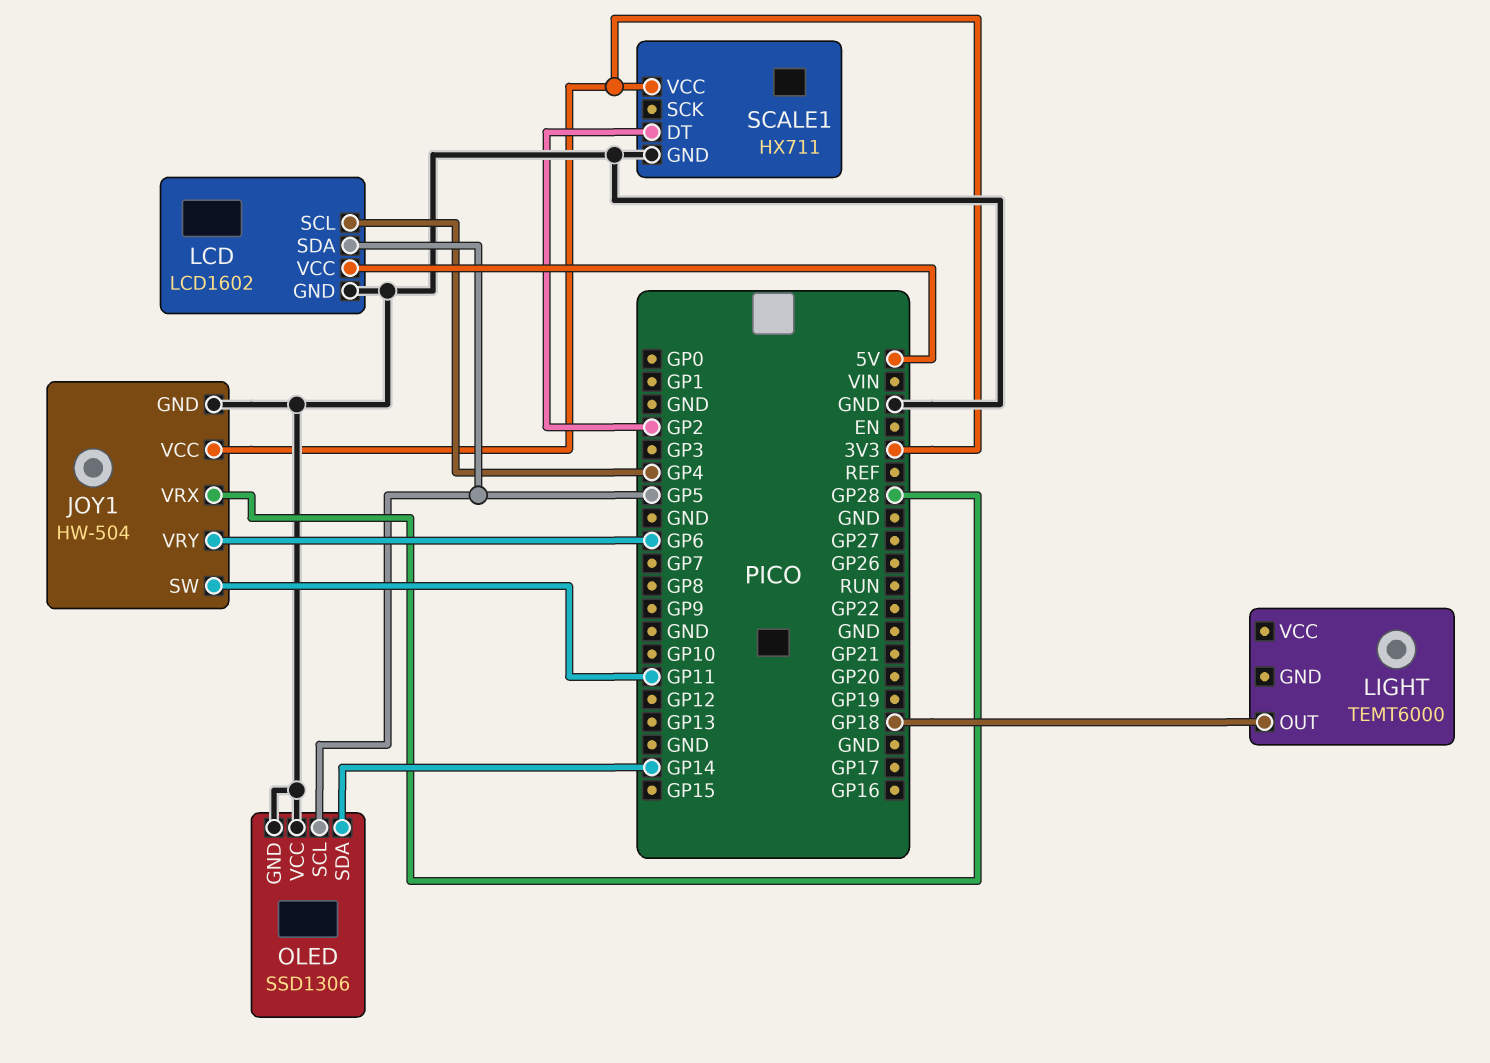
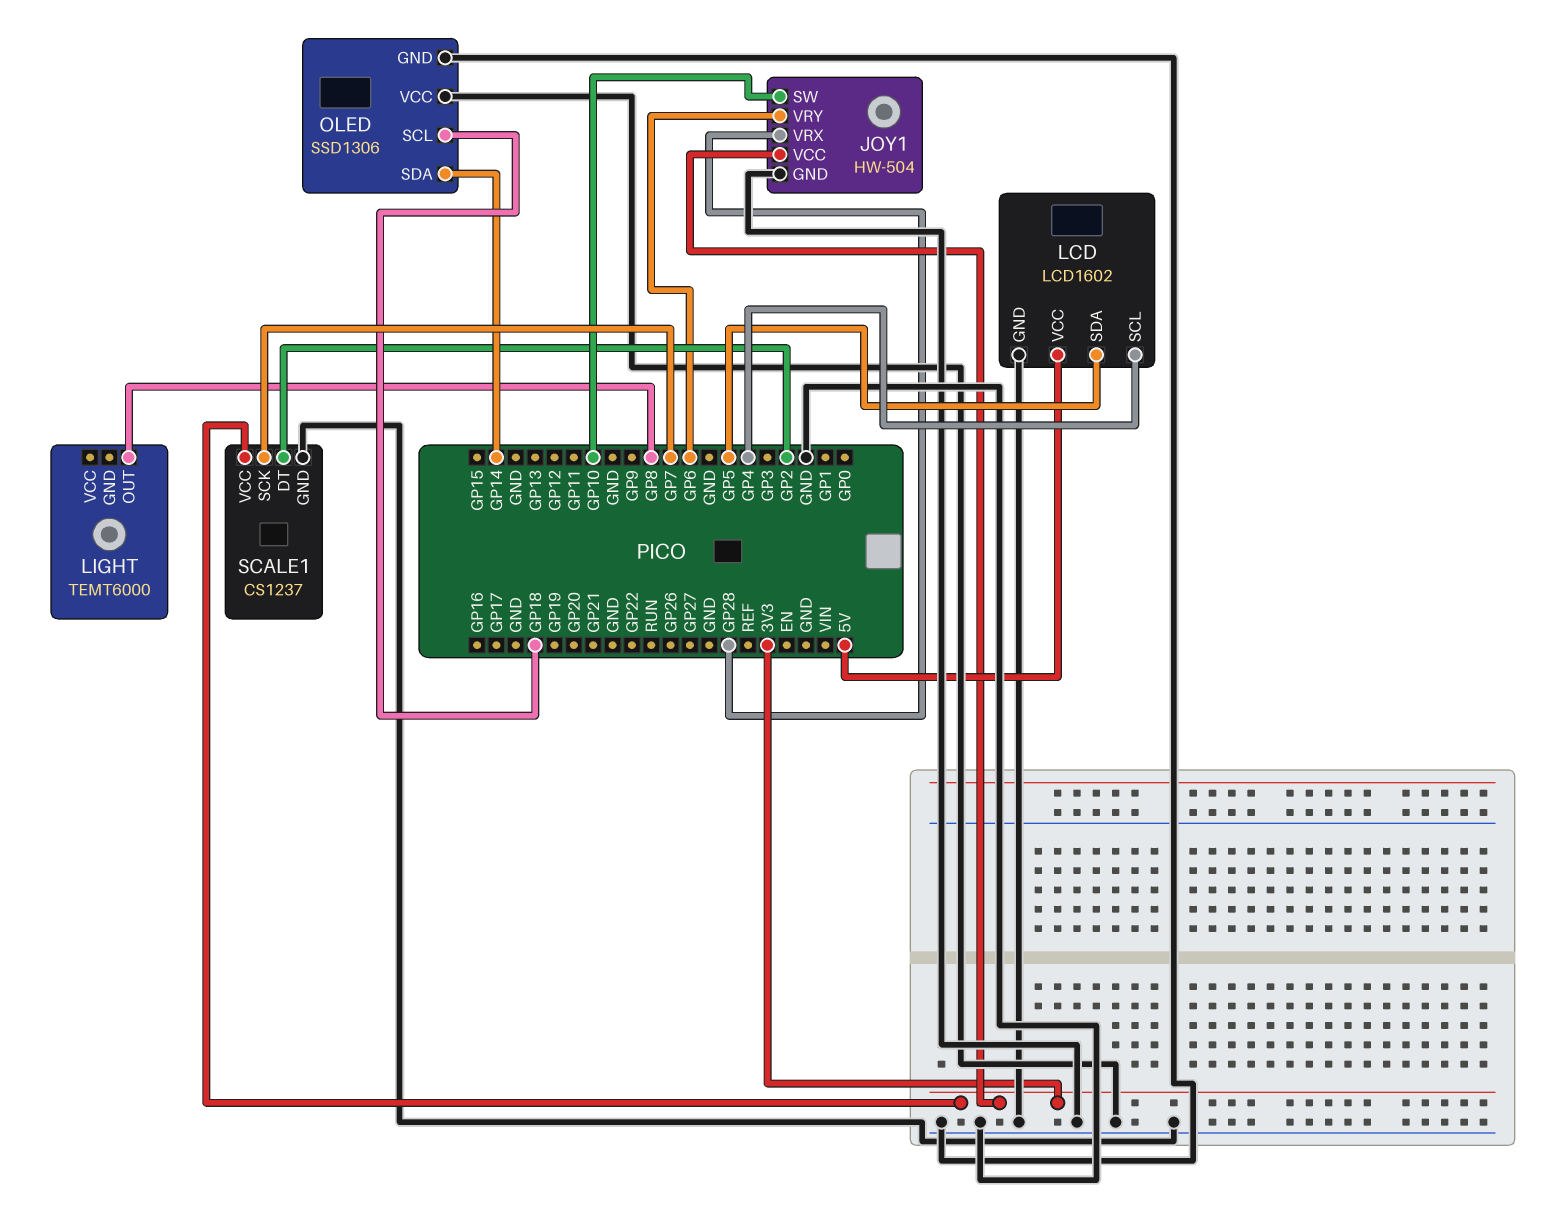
JOY1 pin SW: GP11 -> GP10
LIGHT pin OUT: GP18 -> GP8
OLED pin SCL: GP5 -> GP18
SCALE1: HX711 -> CS1237
SCALE1 pin SCK: none -> GP7

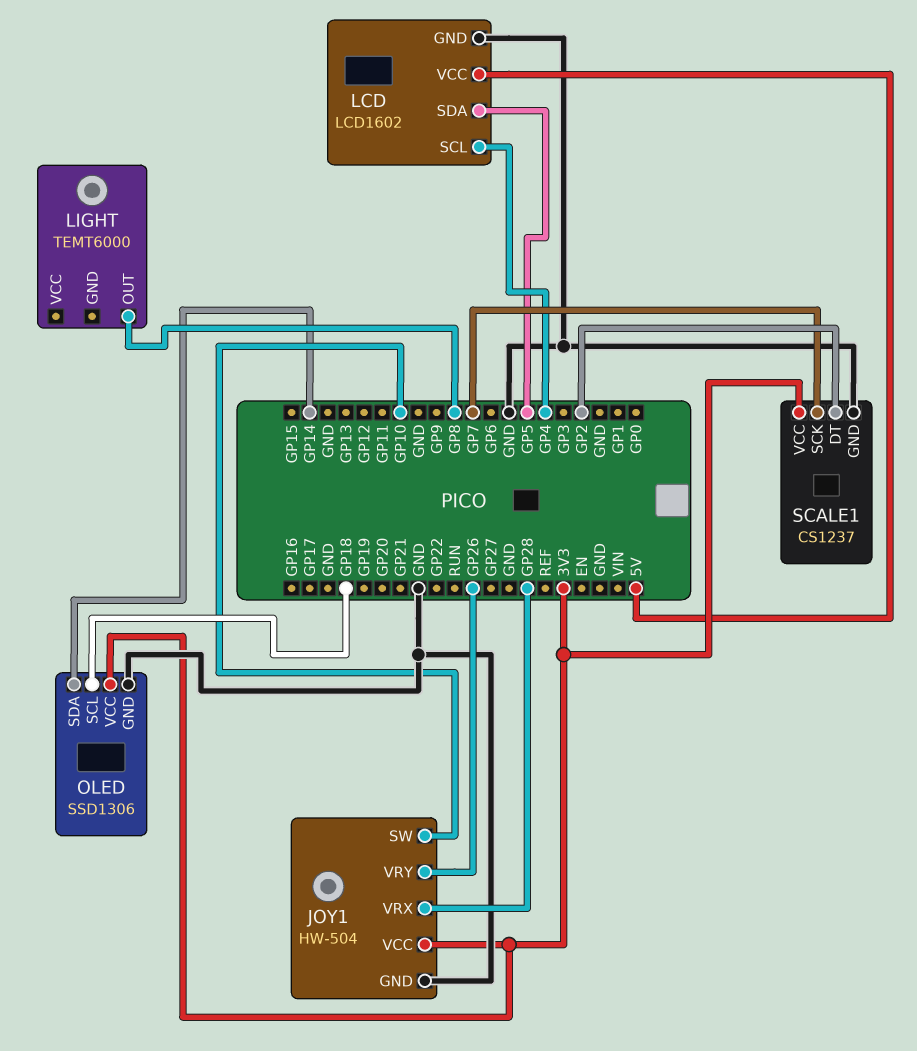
JOY1 pin VRY: GP6 -> GP26
OLED pin VCC: GND -> 3V3

